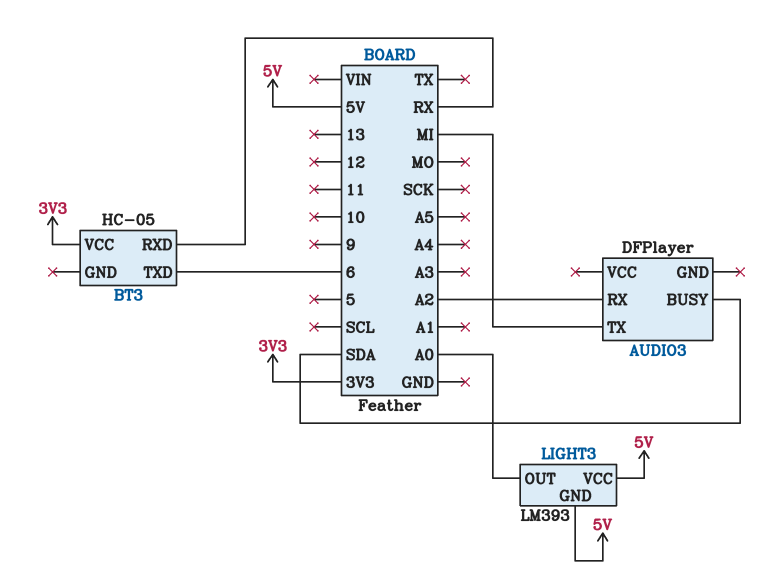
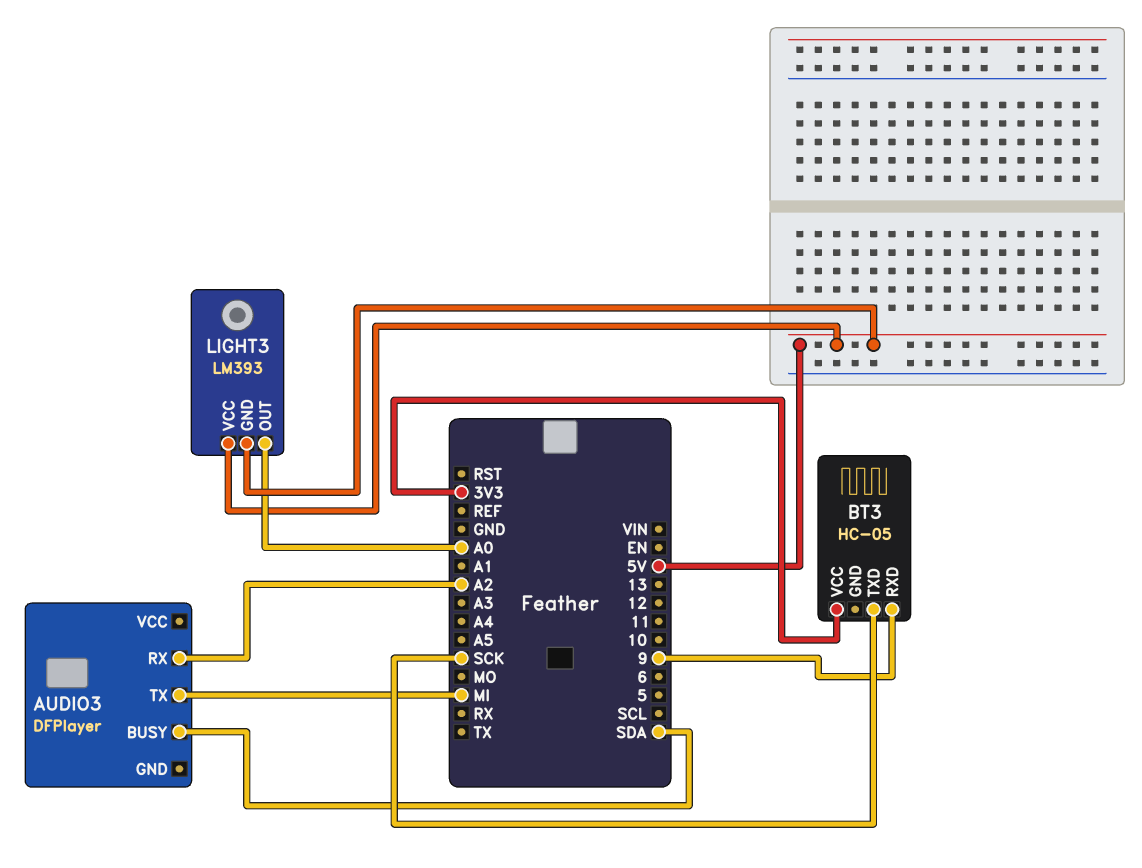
BT3 pin RXD: RX -> 9
BT3 pin TXD: 6 -> SCK

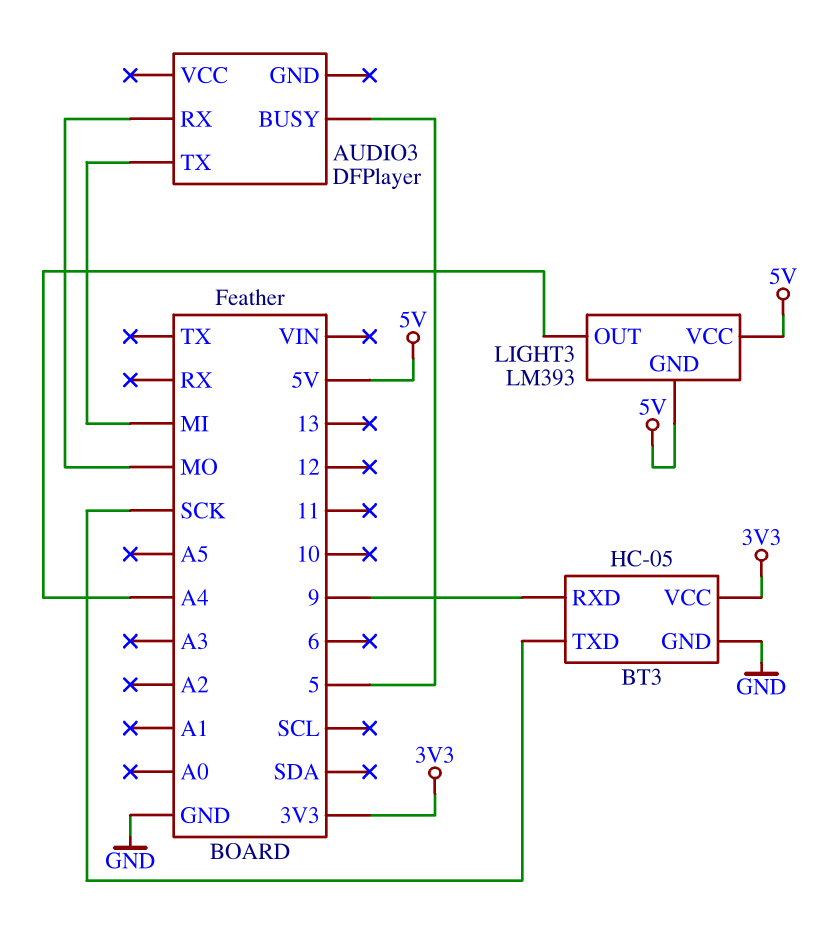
AUDIO3 pin BUSY: SDA -> 5
AUDIO3 pin RX: A2 -> MO
BT3 pin GND: none -> GND
LIGHT3 pin OUT: A0 -> A4

